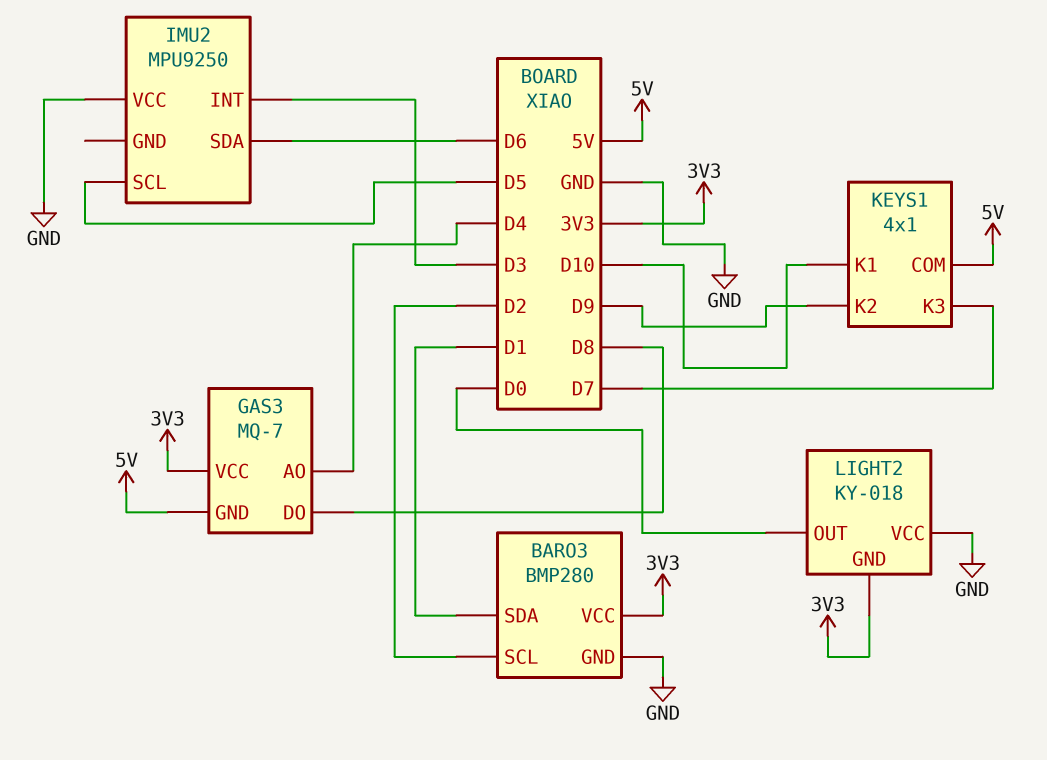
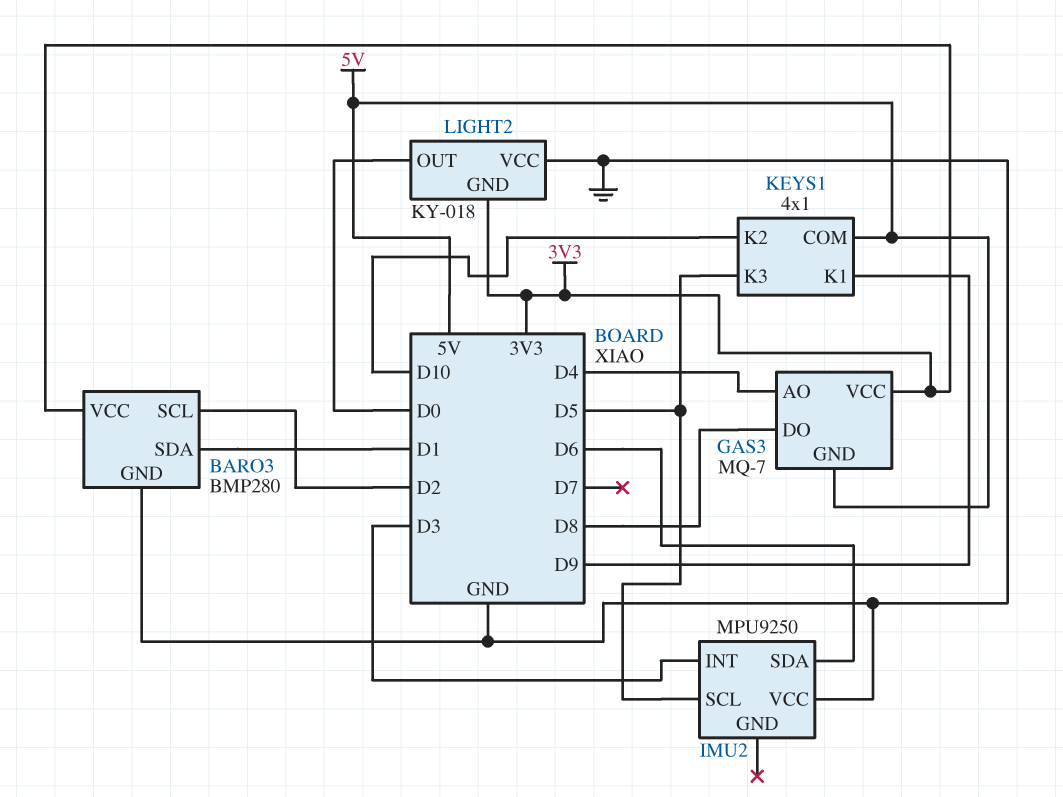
KEYS1 pin K1: D10 -> D9
KEYS1 pin K2: D9 -> D10
KEYS1 pin K3: D7 -> D5

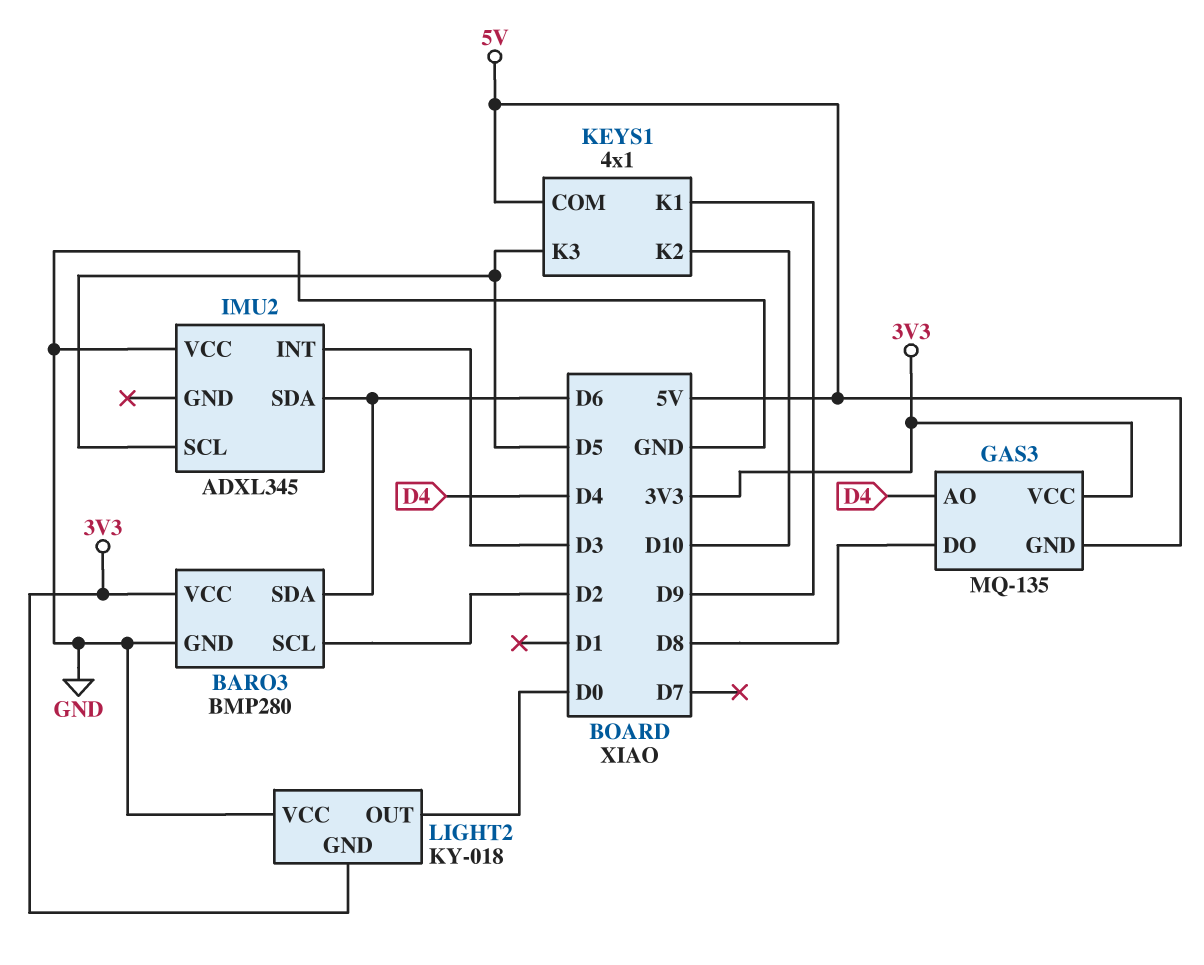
BARO3 pin SDA: D1 -> D6
GAS3: MQ-7 -> MQ-135
IMU2: MPU9250 -> ADXL345

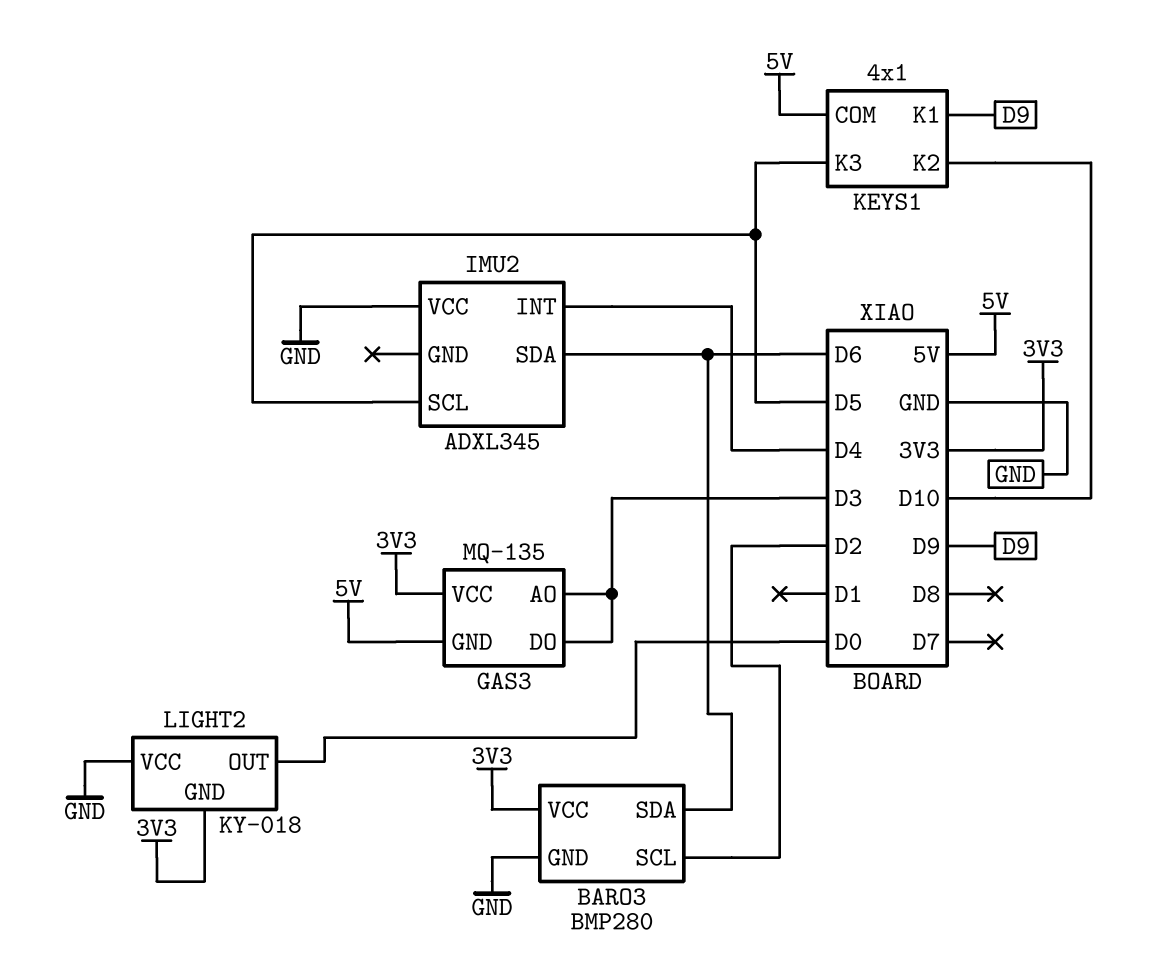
GAS3 pin AO: D4 -> D3
GAS3 pin DO: D8 -> D3
IMU2 pin INT: D3 -> D4

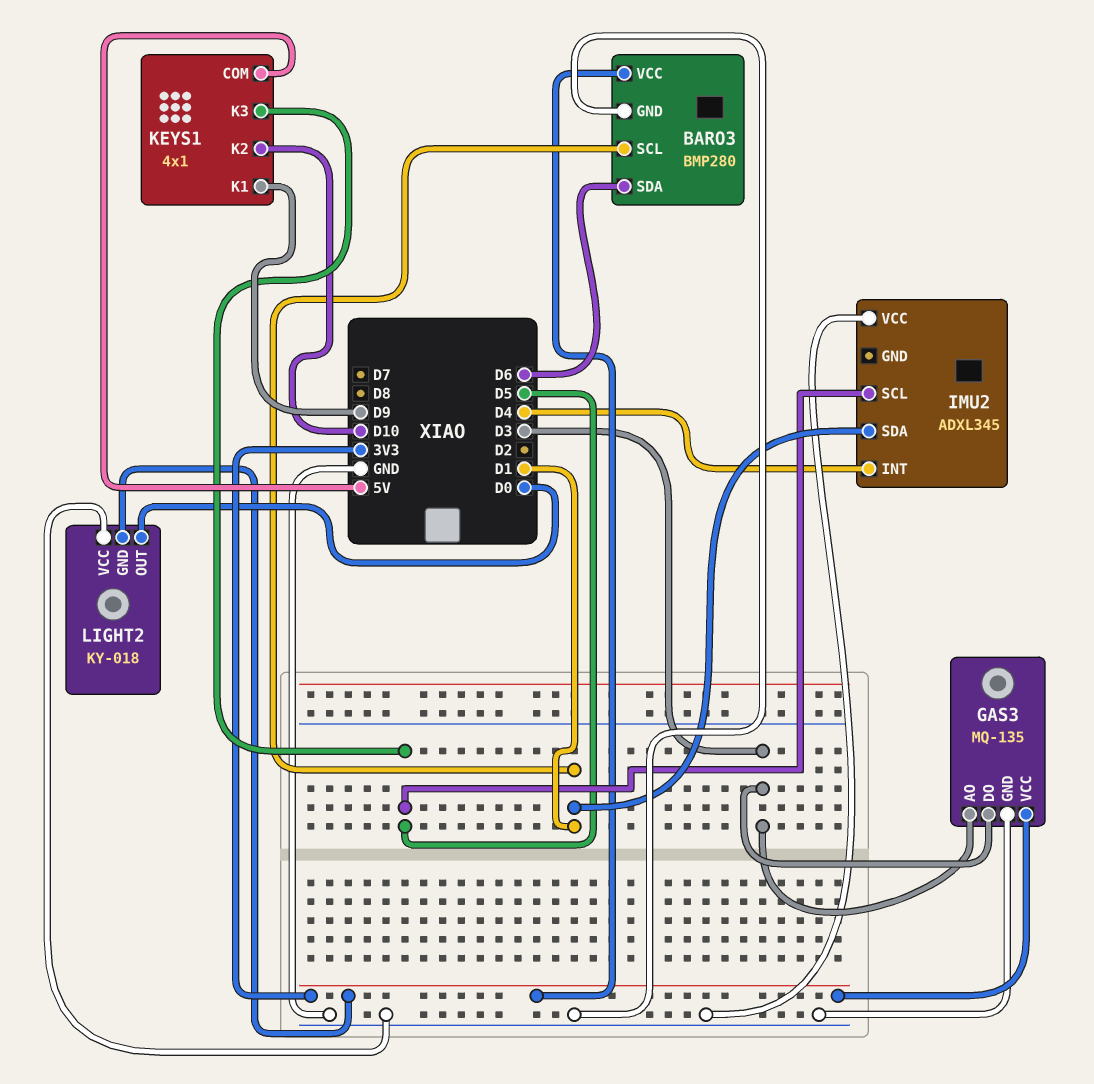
BARO3 pin SCL: D2 -> D1
GAS3 pin GND: 5V -> GND
IMU2 pin SDA: D6 -> D1

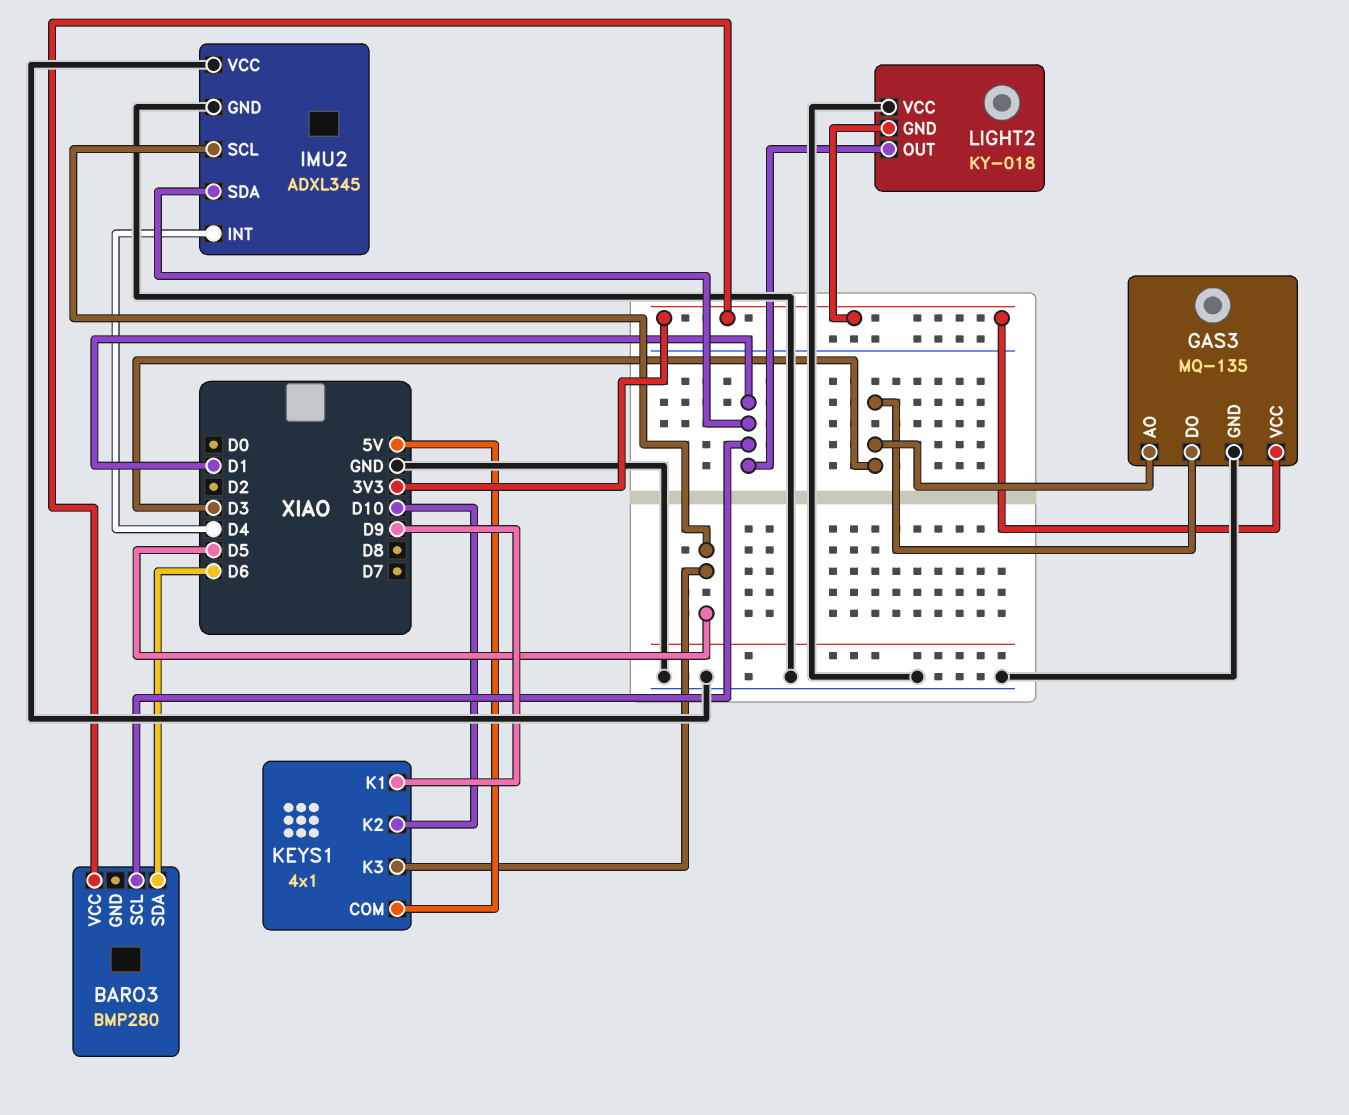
BARO3 pin GND: GND -> none
IMU2 pin GND: none -> GND
LIGHT2 pin OUT: D0 -> D1

